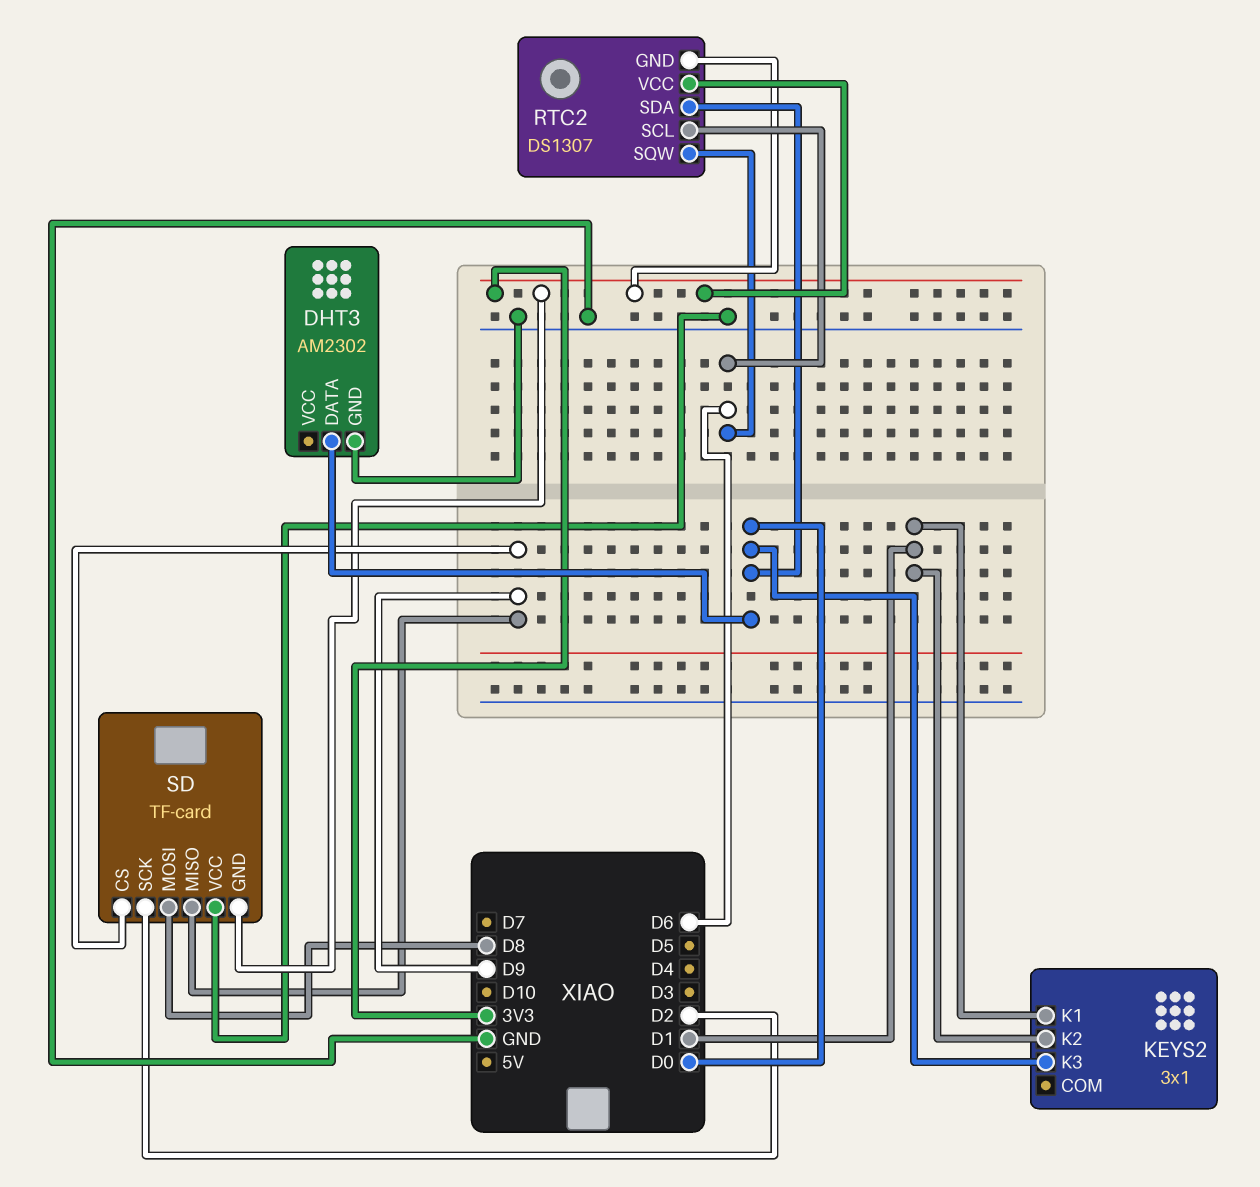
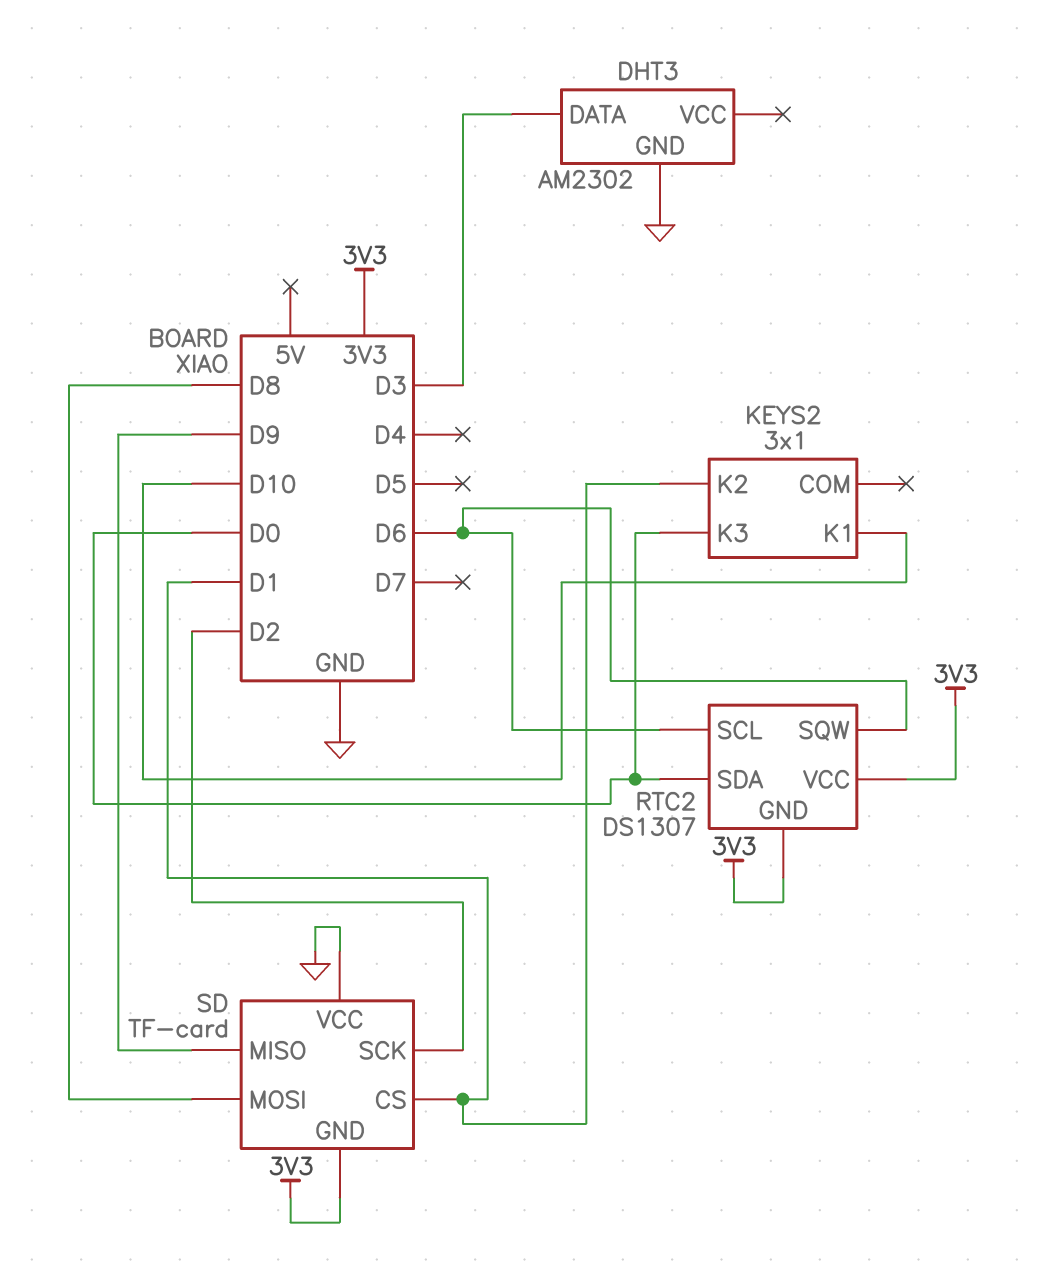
DHT3 pin DATA: D0 -> D3
KEYS2 pin K1: D1 -> D10
SD pin CS: D9 -> D1

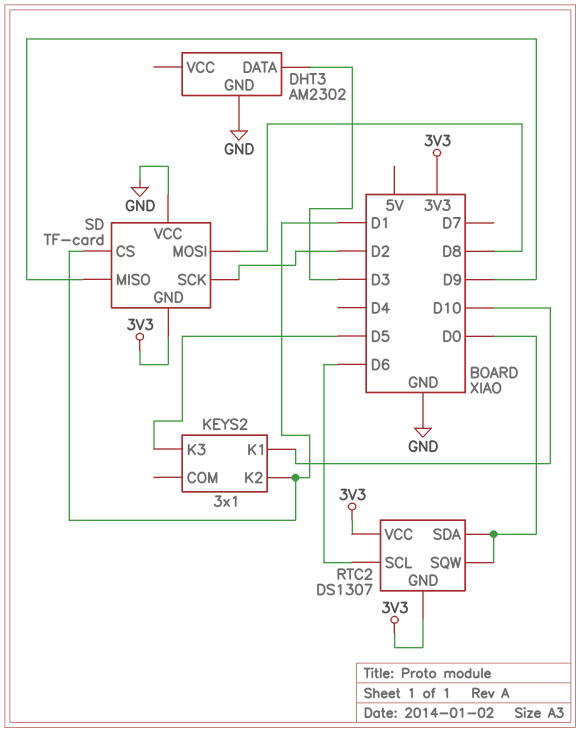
KEYS2 pin K3: D0 -> D5
RTC2 pin SQW: D6 -> D0

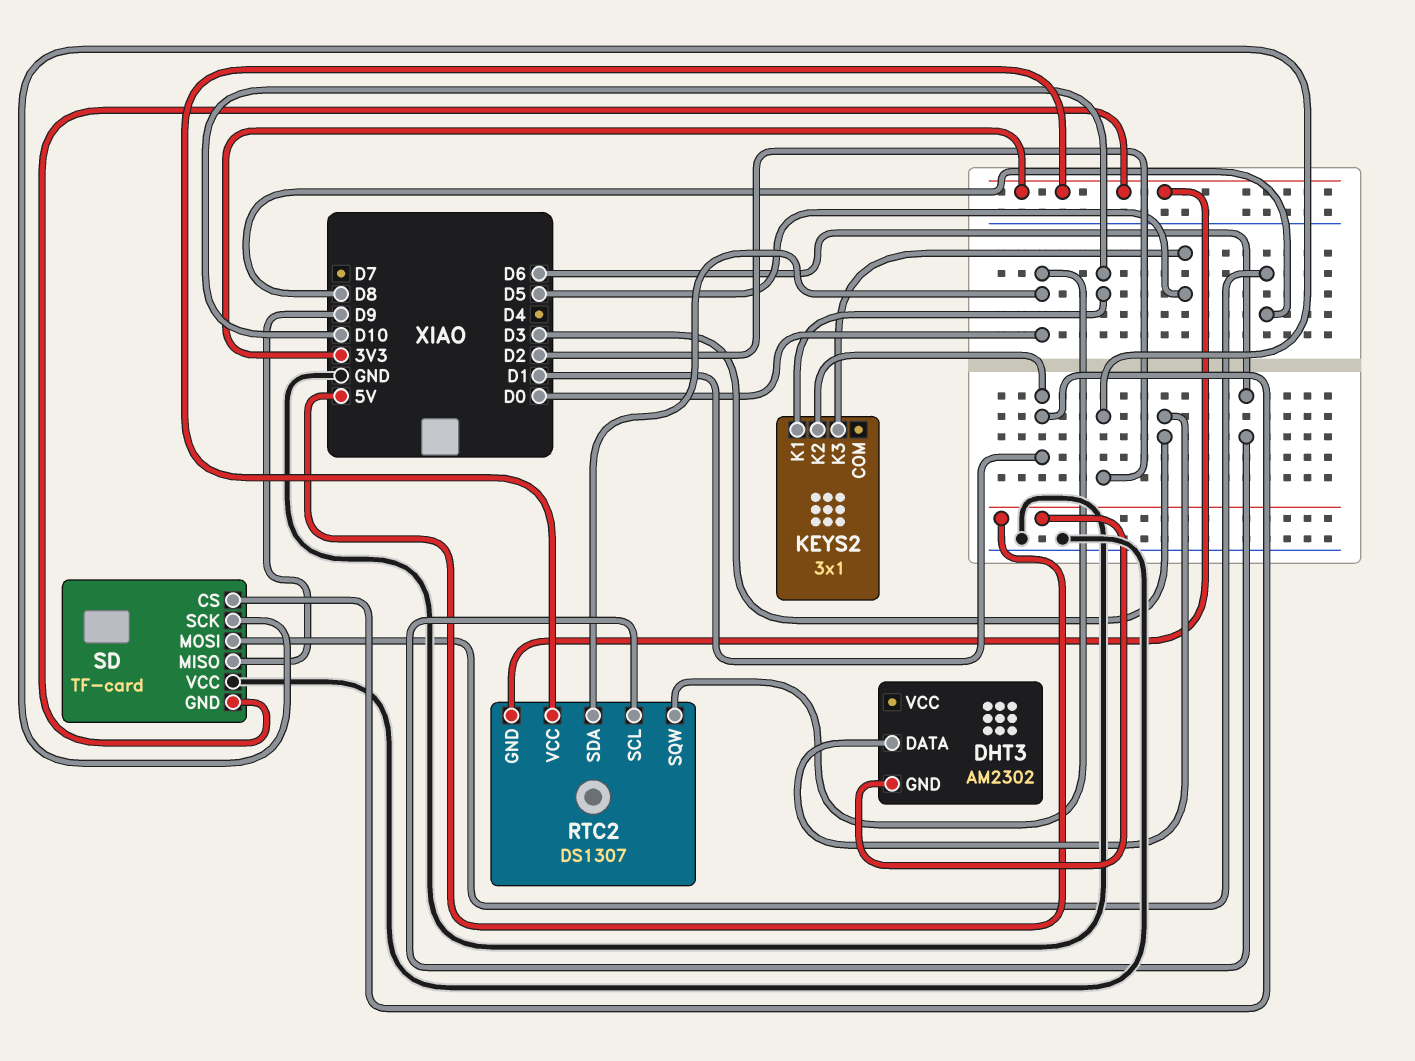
DHT3 pin GND: GND -> 5V

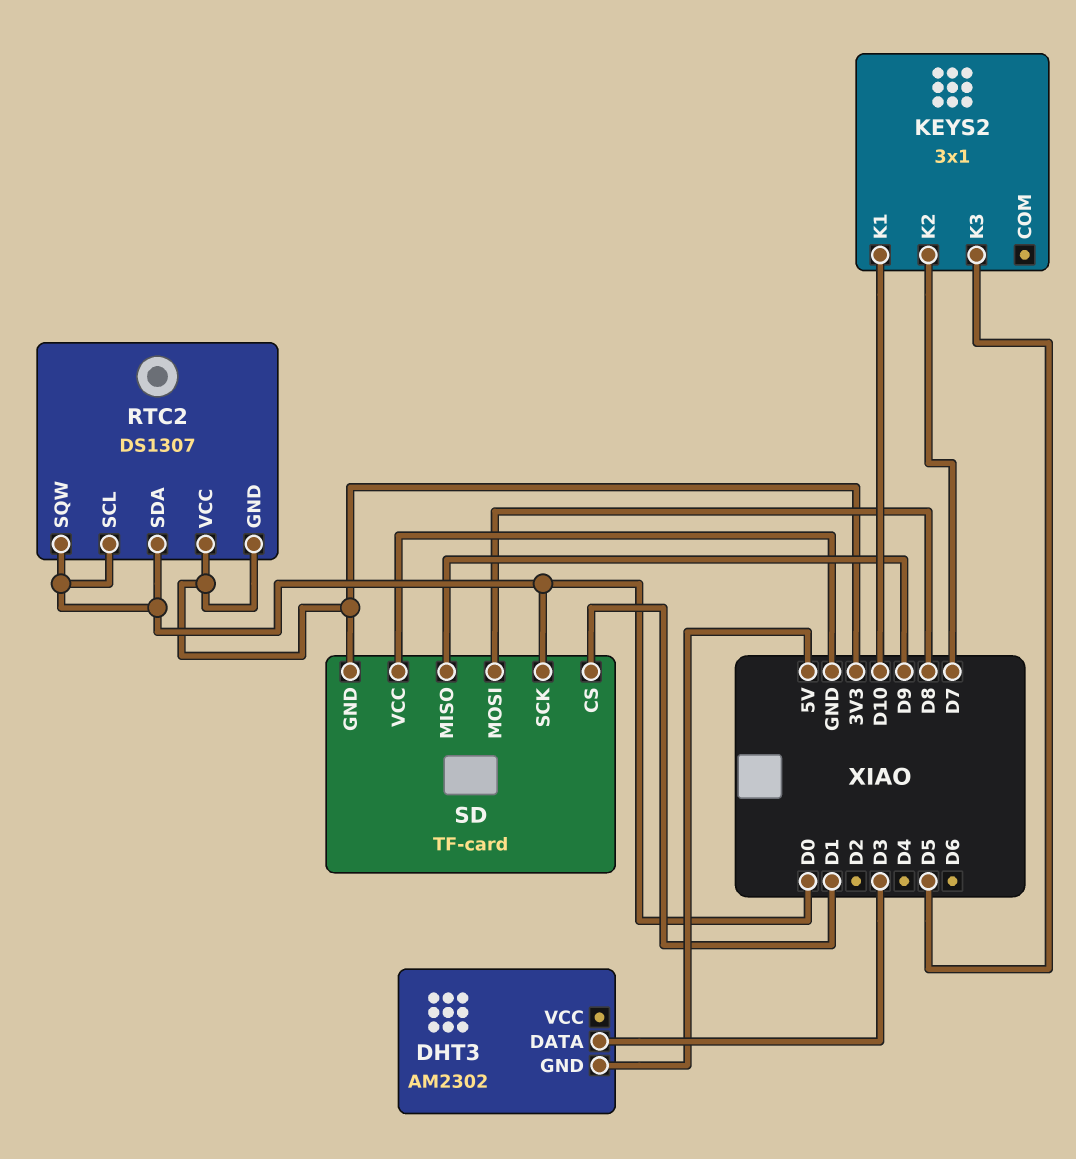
KEYS2 pin K2: D1 -> D7
RTC2 pin SCL: D6 -> D0
SD pin SCK: D2 -> D0

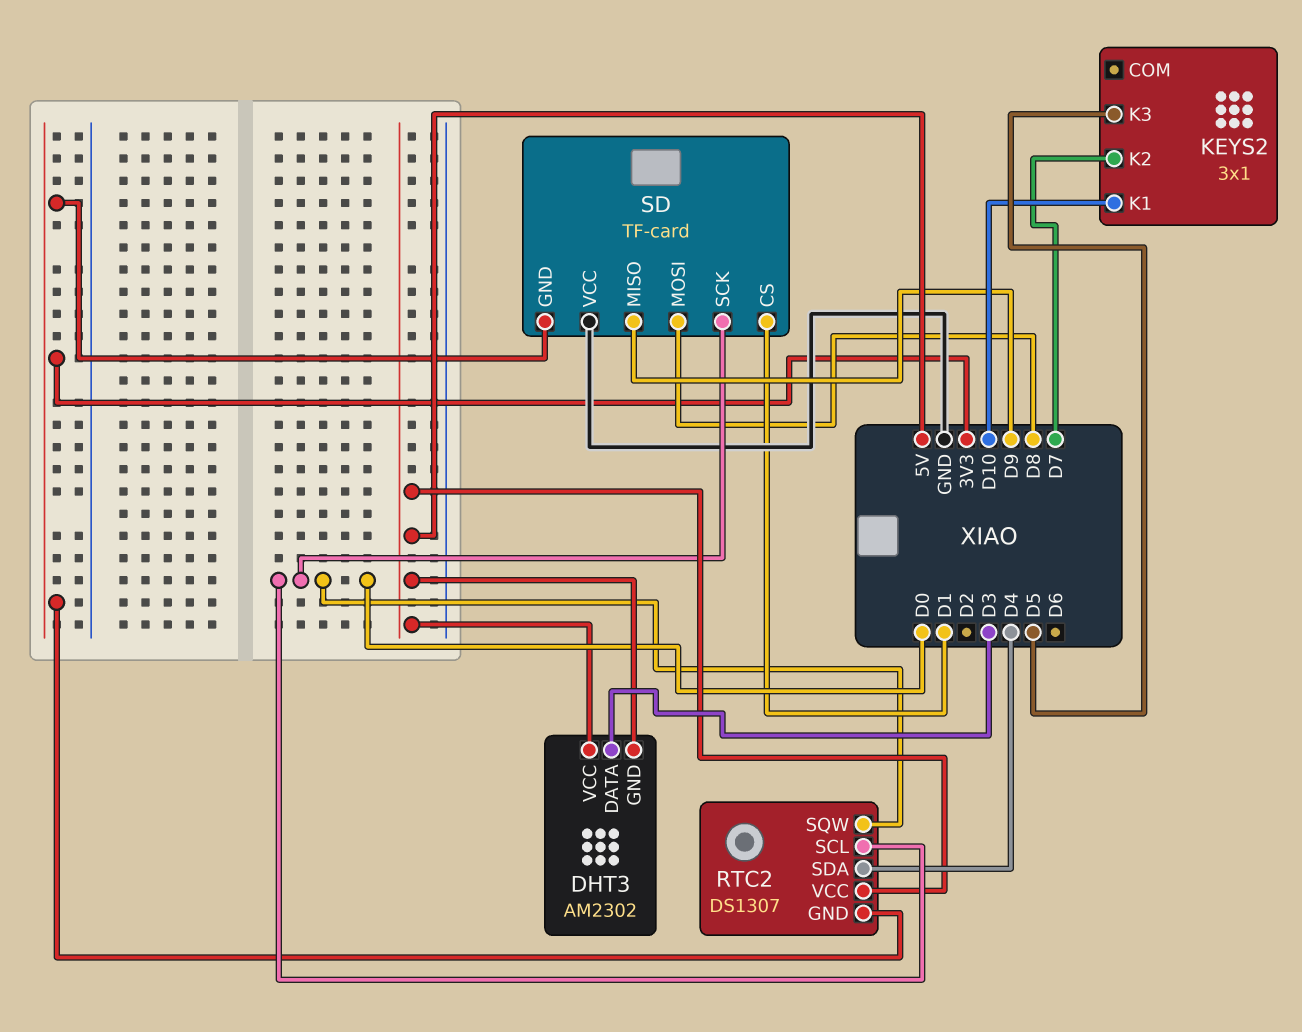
DHT3 pin VCC: none -> 5V
RTC2 pin SDA: D0 -> D4
RTC2 pin VCC: 3V3 -> 5V

